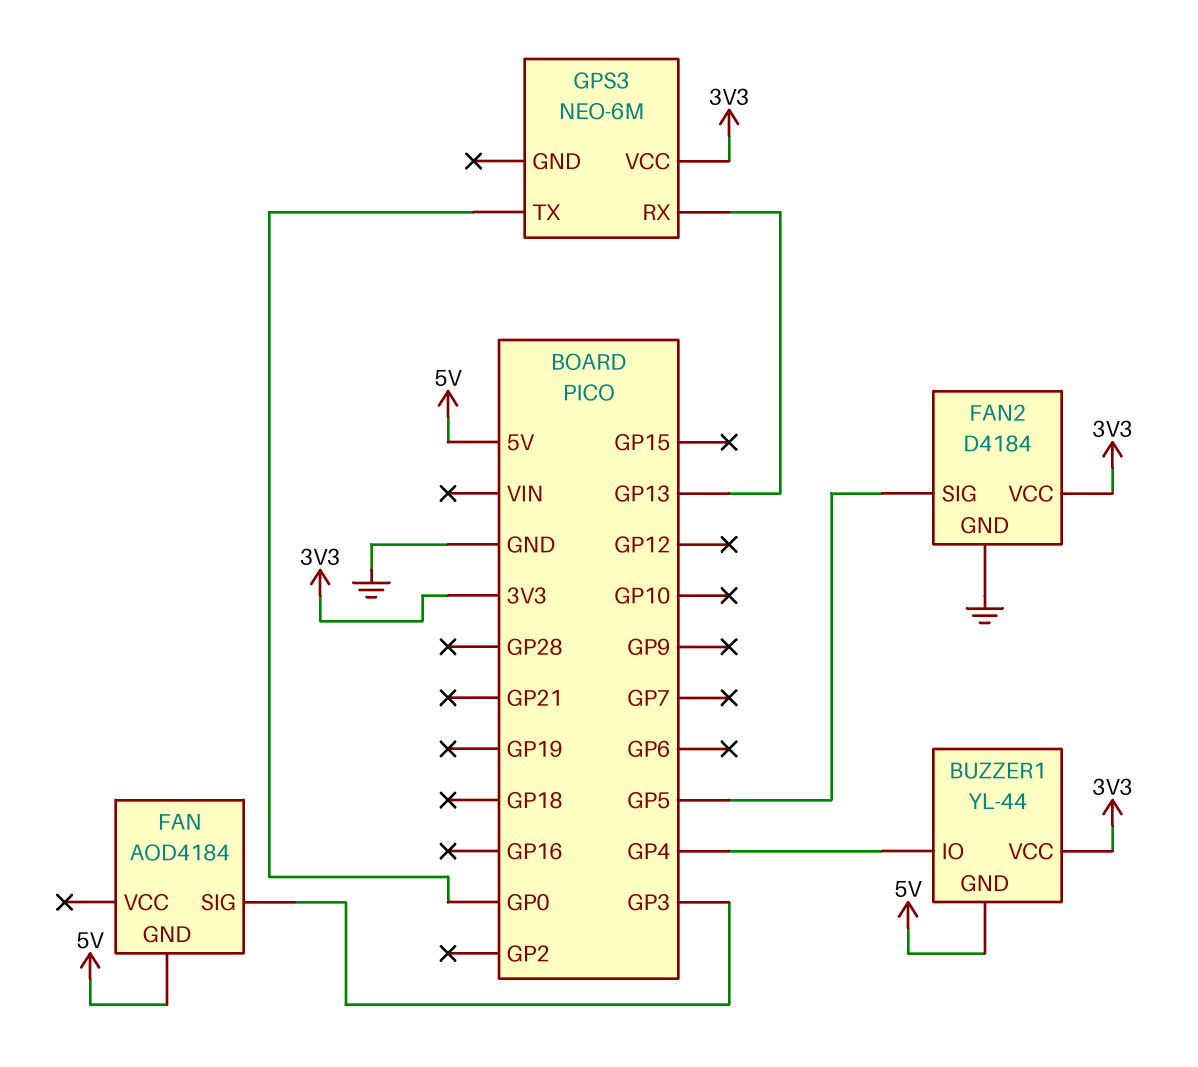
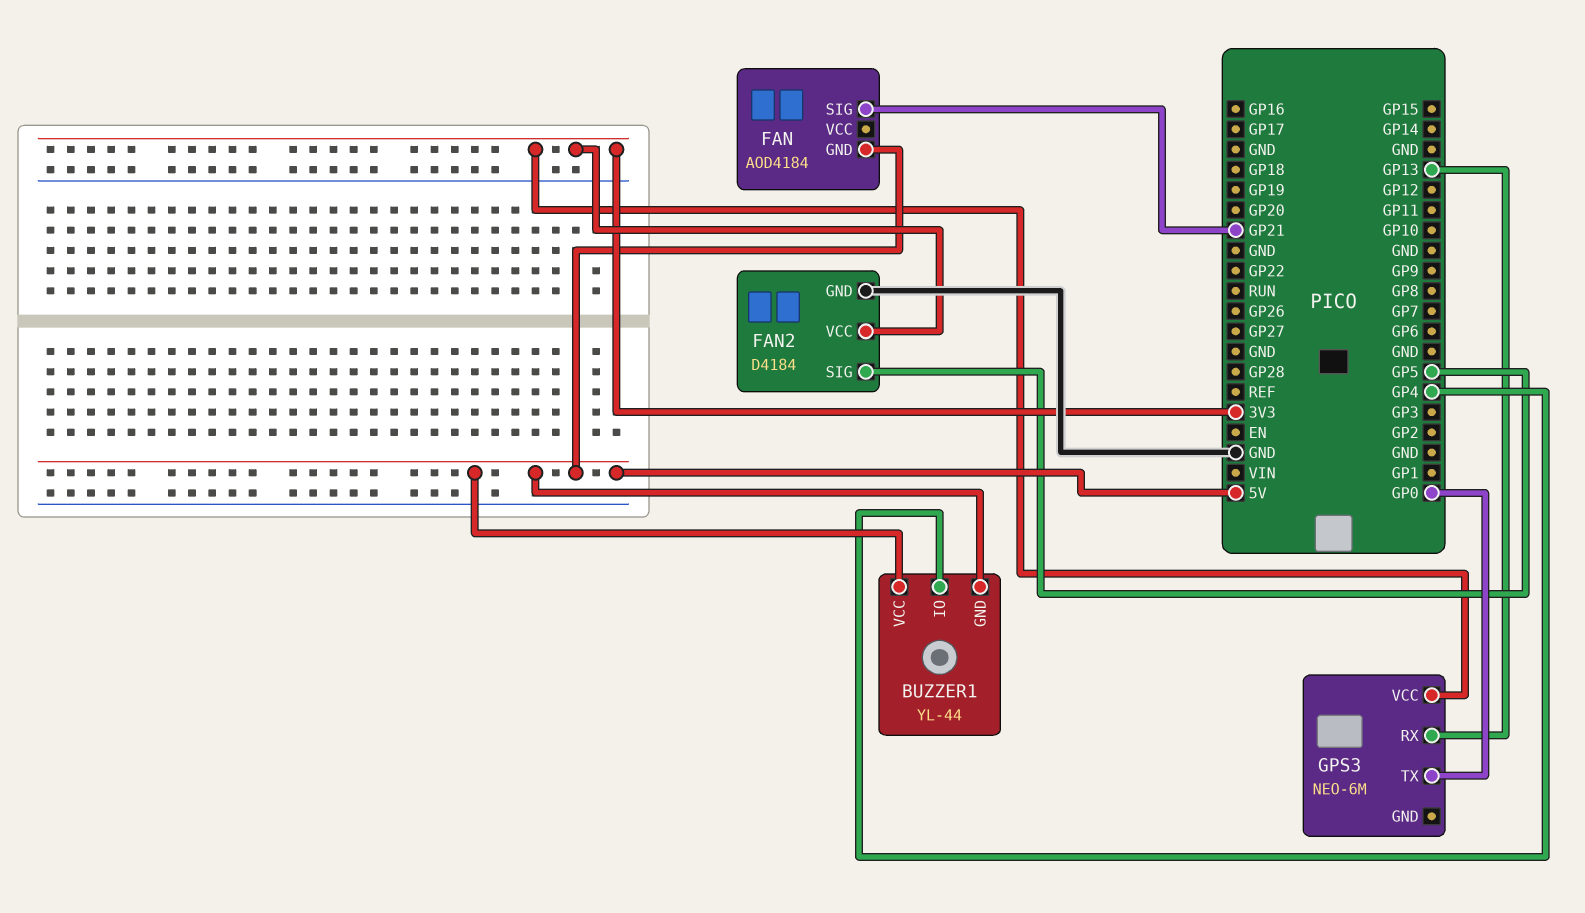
BUZZER1 pin VCC: 3V3 -> 5V
FAN pin SIG: GP3 -> GP21

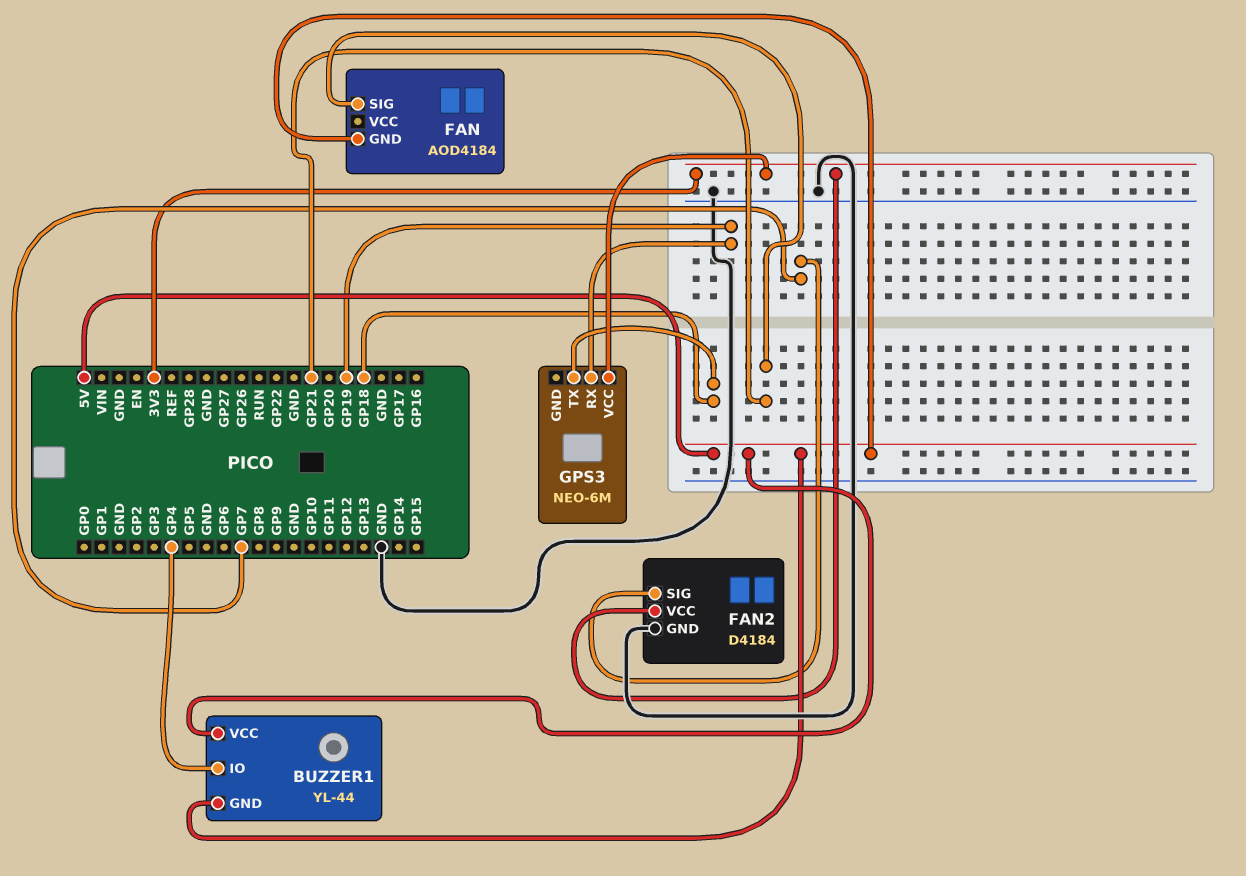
FAN2 pin SIG: GP5 -> GP7
GPS3 pin RX: GP13 -> GP19
GPS3 pin TX: GP0 -> GP18

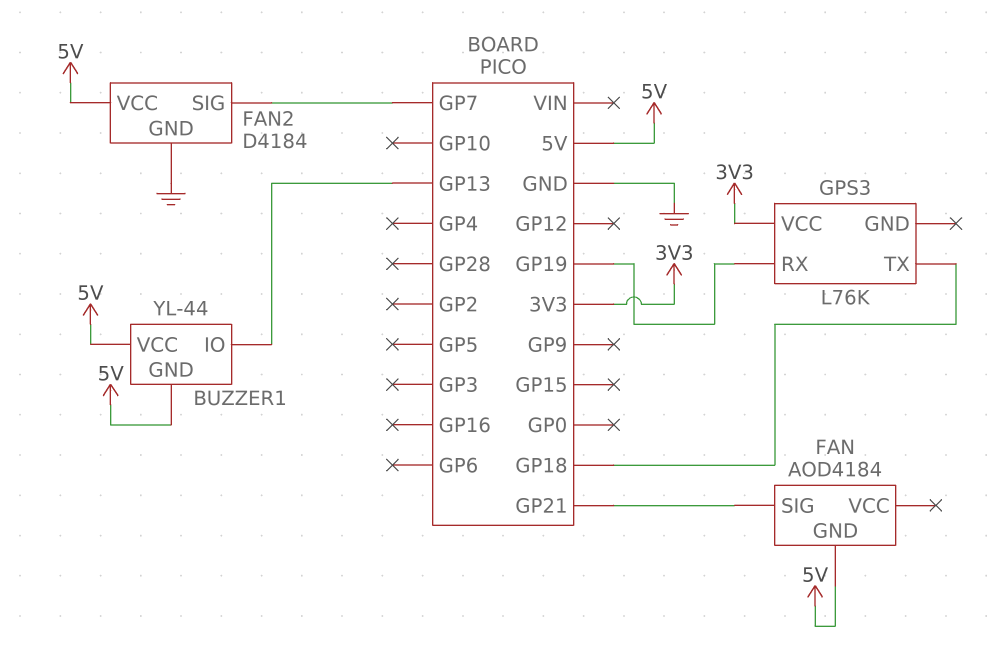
BUZZER1 pin IO: GP4 -> GP13
FAN2 pin VCC: 3V3 -> 5V
GPS3: NEO-6M -> L76K

